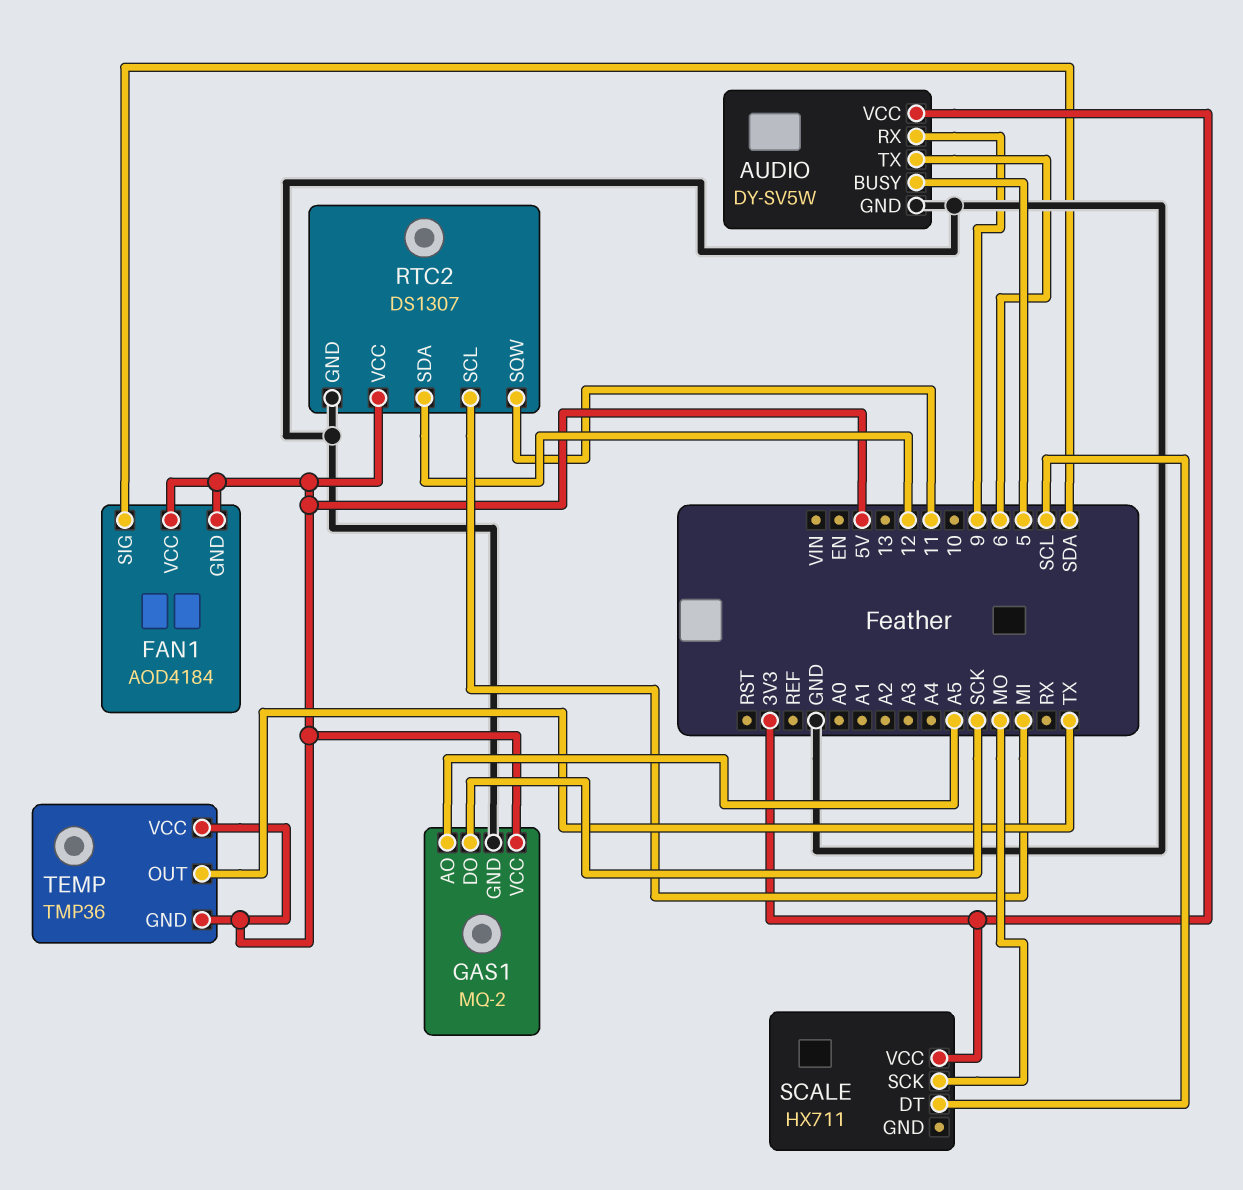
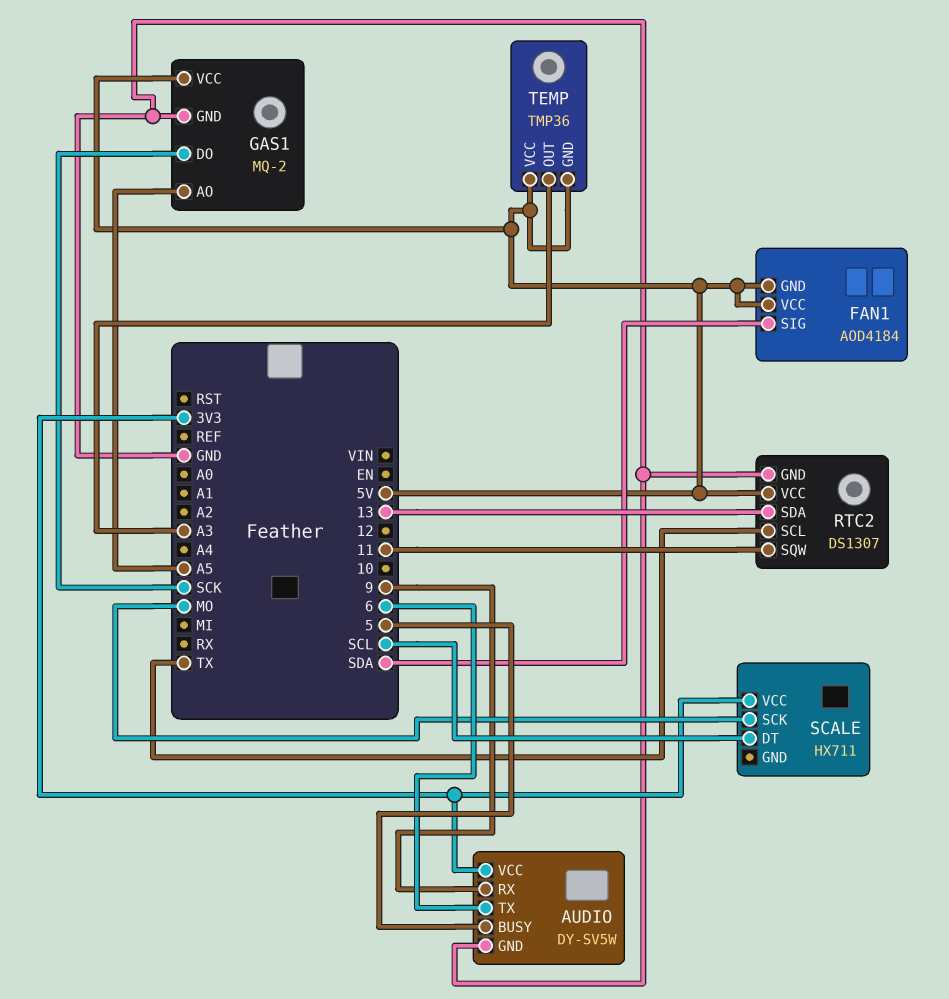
RTC2 pin SCL: MI -> TX
RTC2 pin SDA: 12 -> 13
TEMP pin OUT: TX -> A3

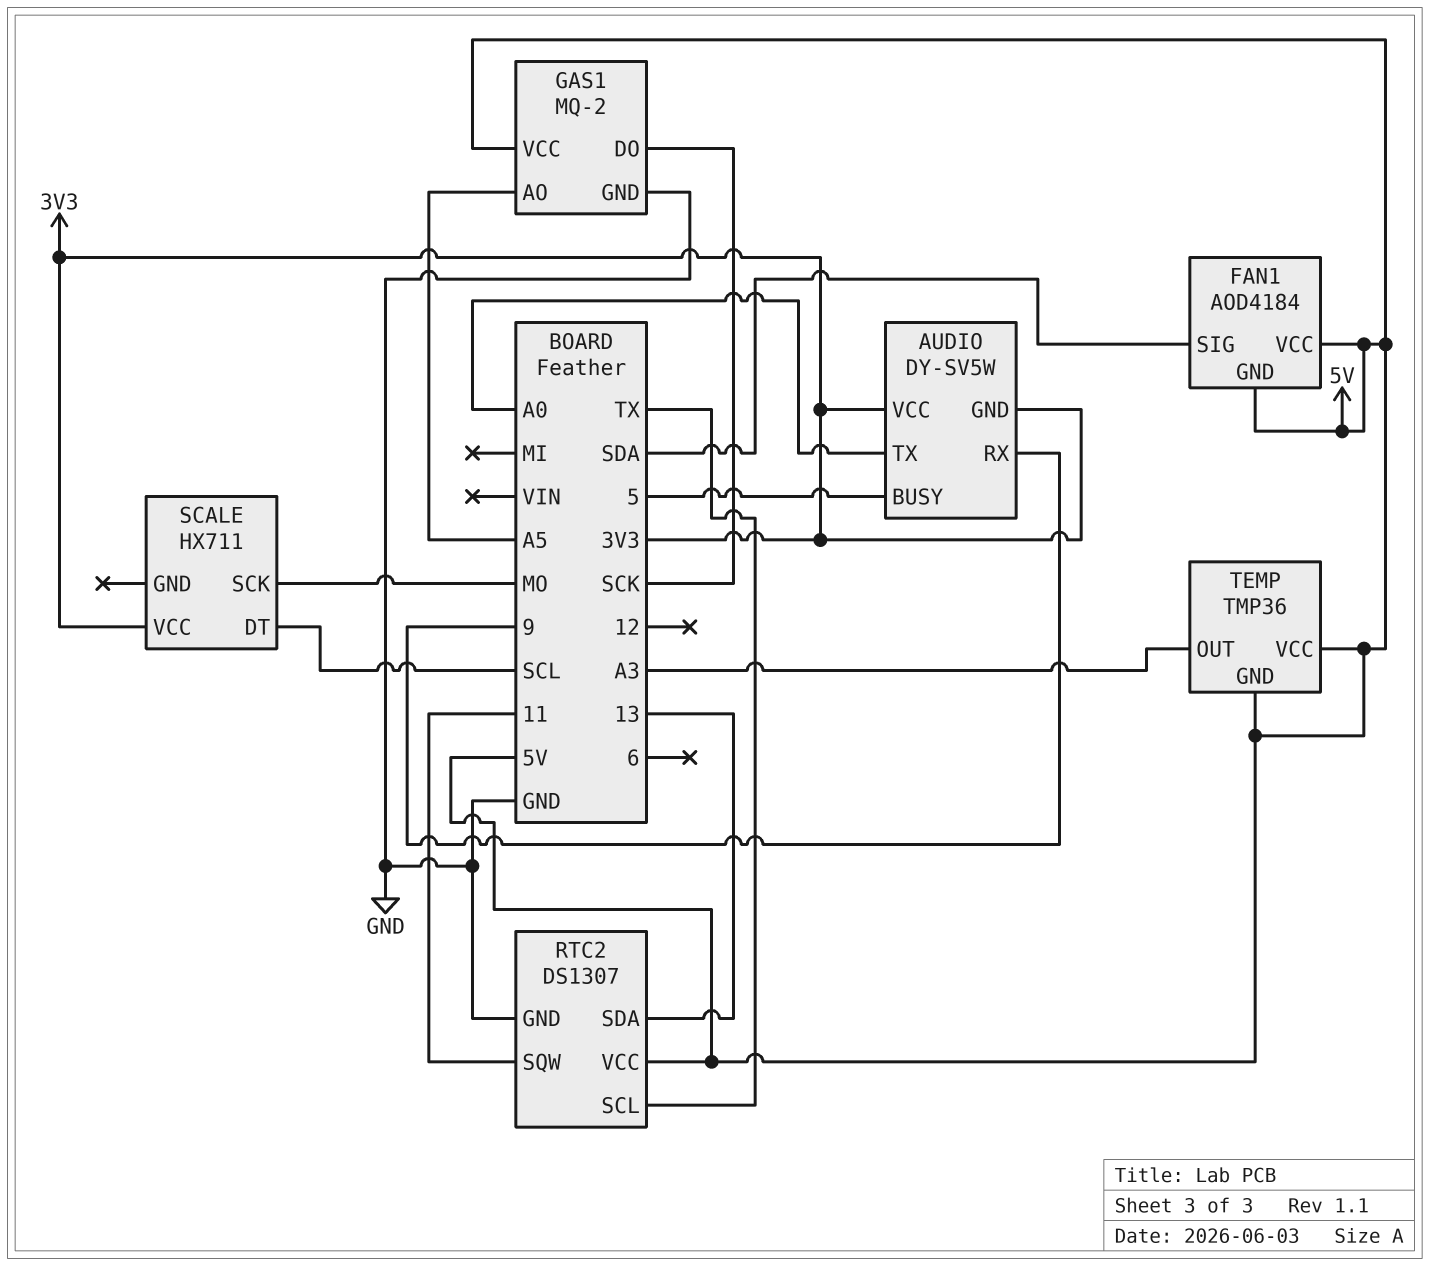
AUDIO pin GND: GND -> 3V3
AUDIO pin TX: 6 -> A0

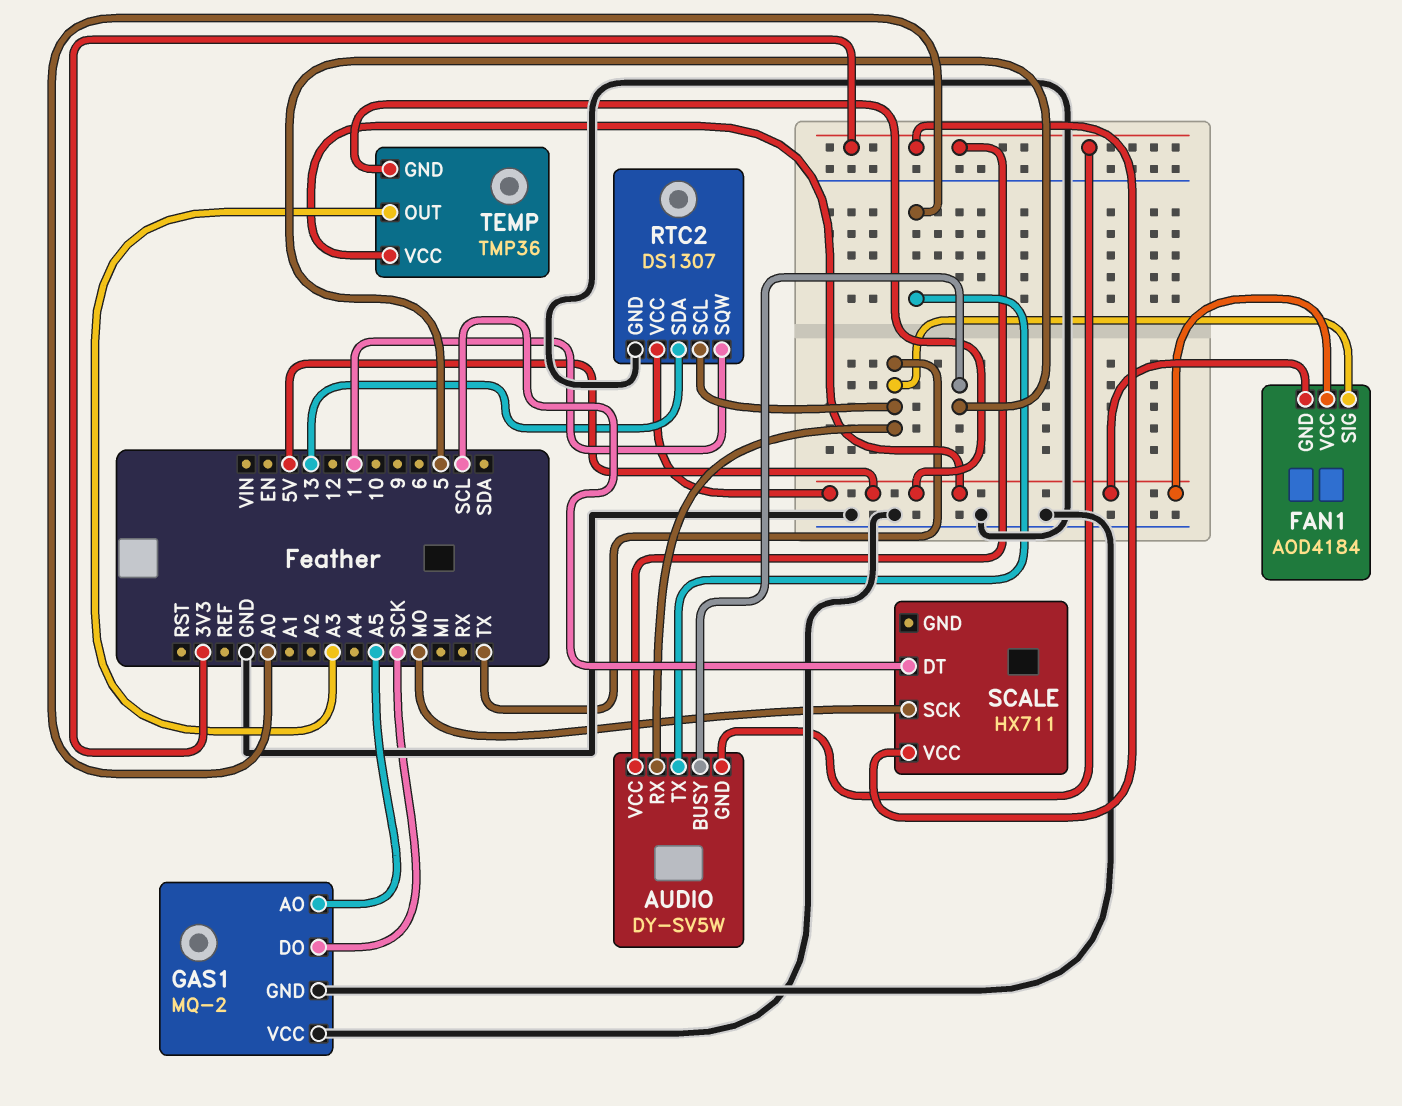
AUDIO pin RX: 9 -> TX
FAN1 pin SIG: SDA -> TX
GAS1 pin VCC: 5V -> GND

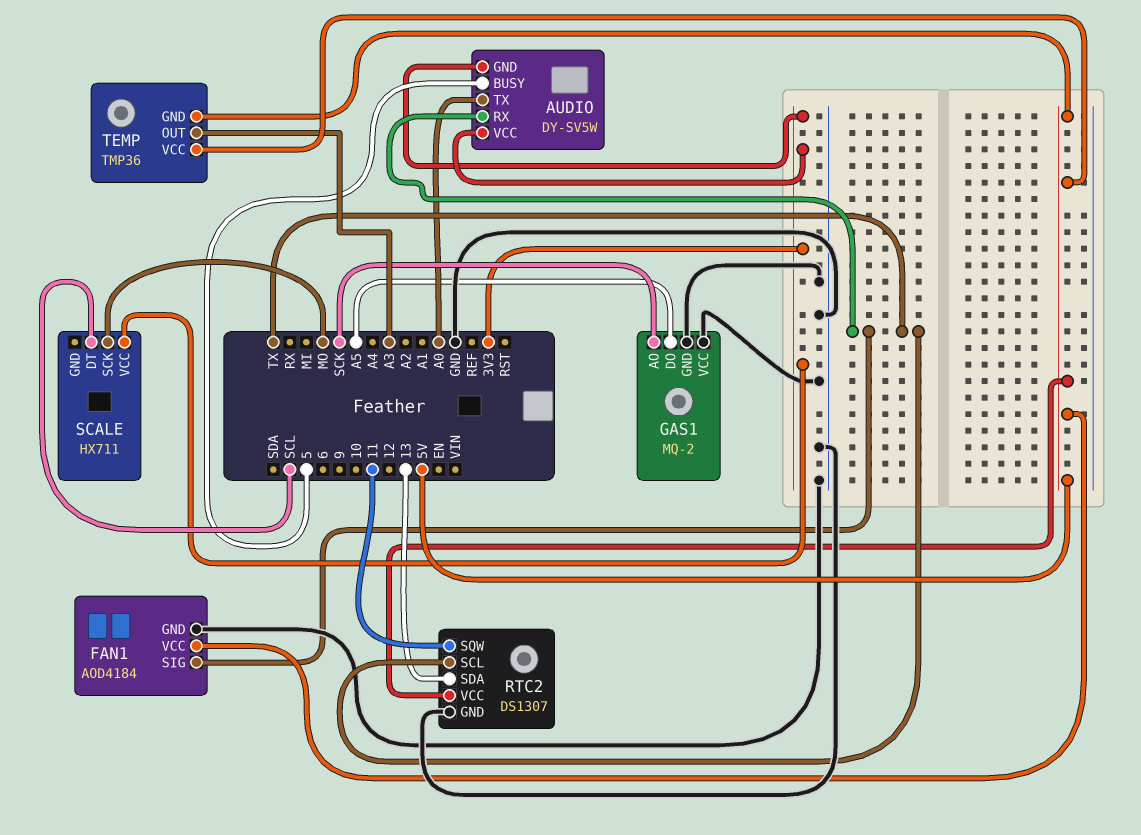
FAN1 pin GND: 5V -> GND
GAS1 pin AO: A5 -> SCK
GAS1 pin DO: SCK -> A5

